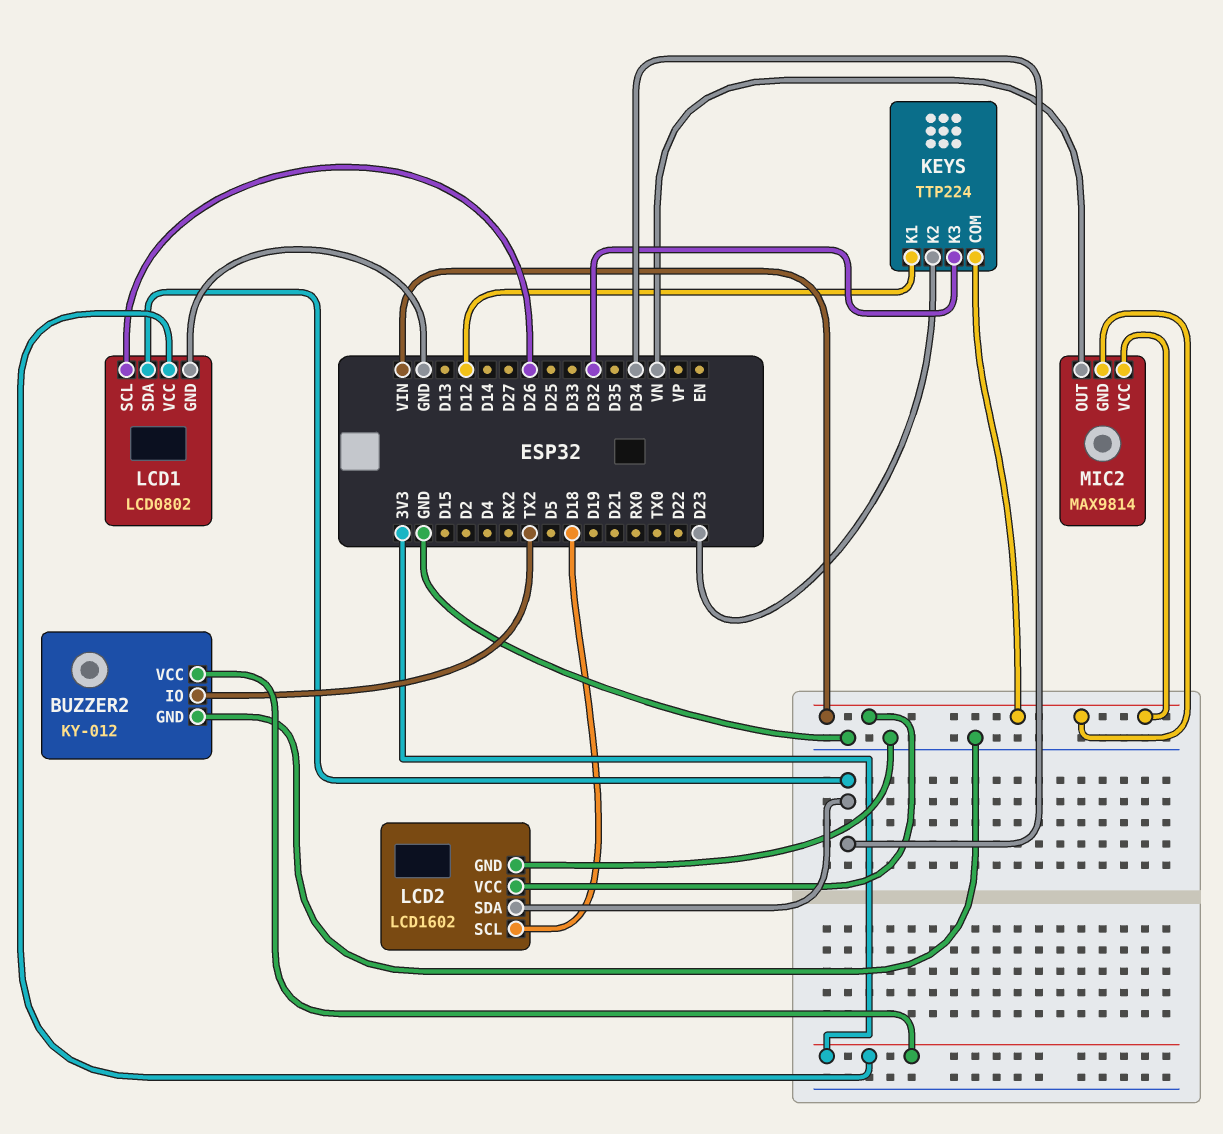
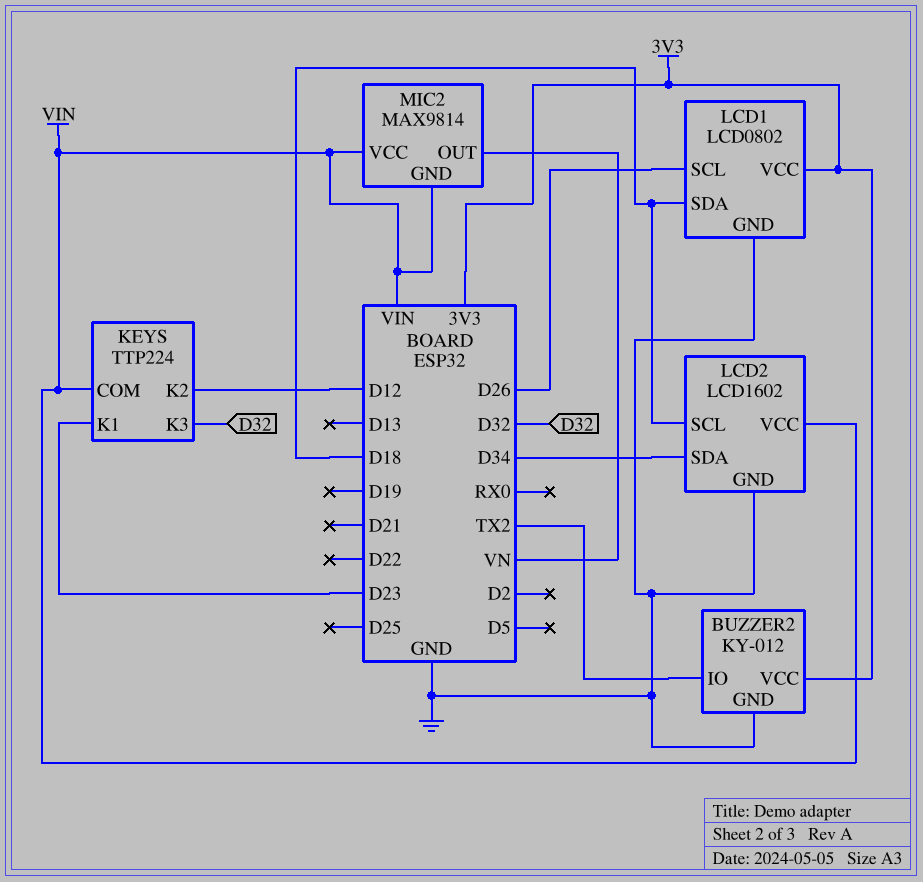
KEYS pin K1: D12 -> D23
KEYS pin K2: D23 -> D12
LCD1 pin SDA: D34 -> D18

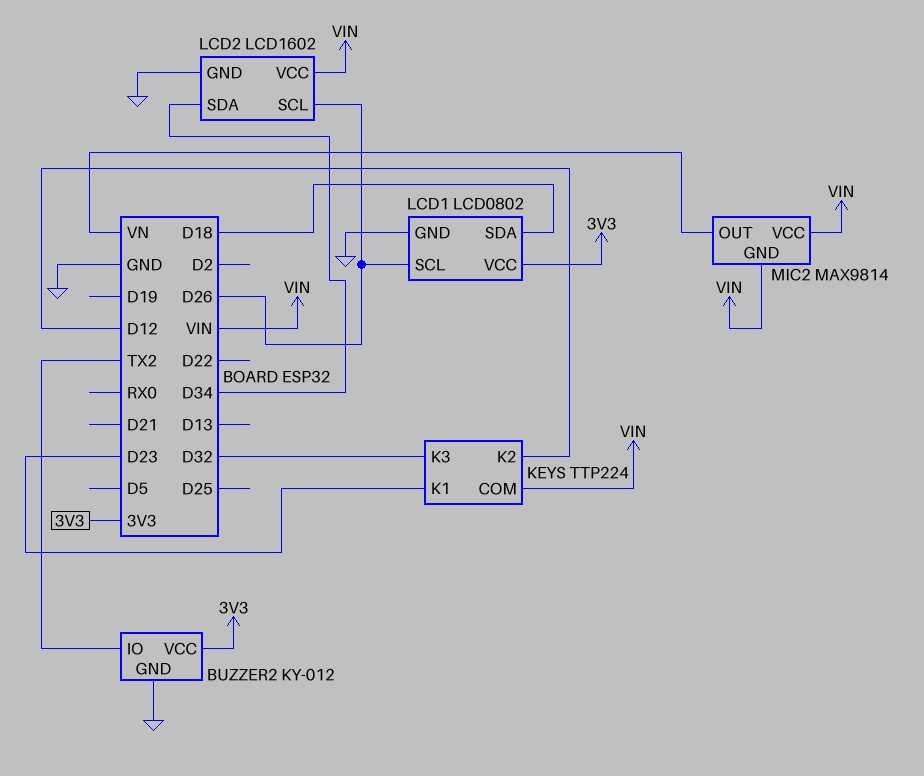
LCD2 pin SCL: D18 -> D26

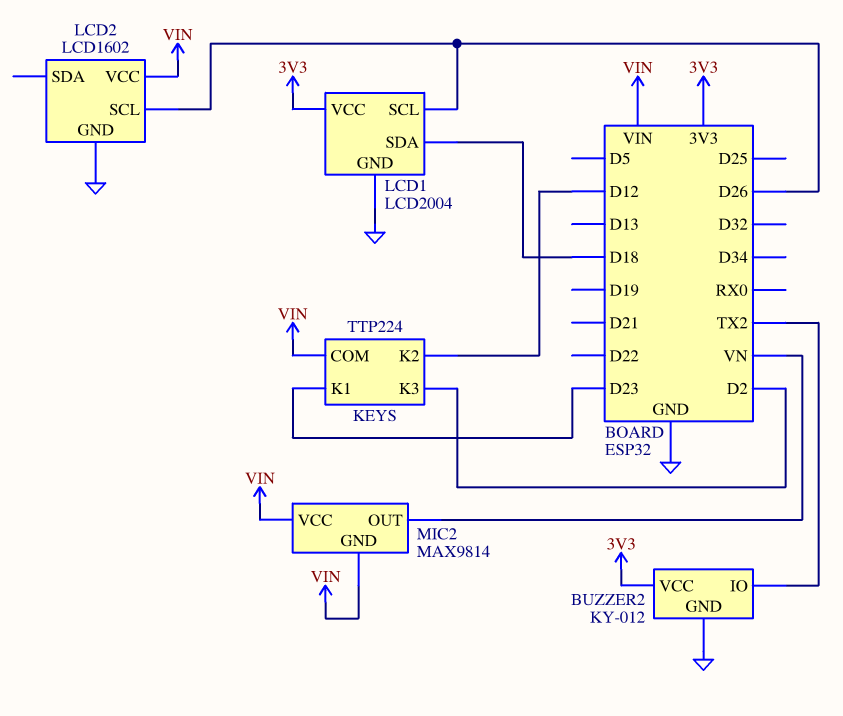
KEYS pin K3: D32 -> D2
LCD1: LCD0802 -> LCD2004
LCD2 pin SDA: D34 -> none

